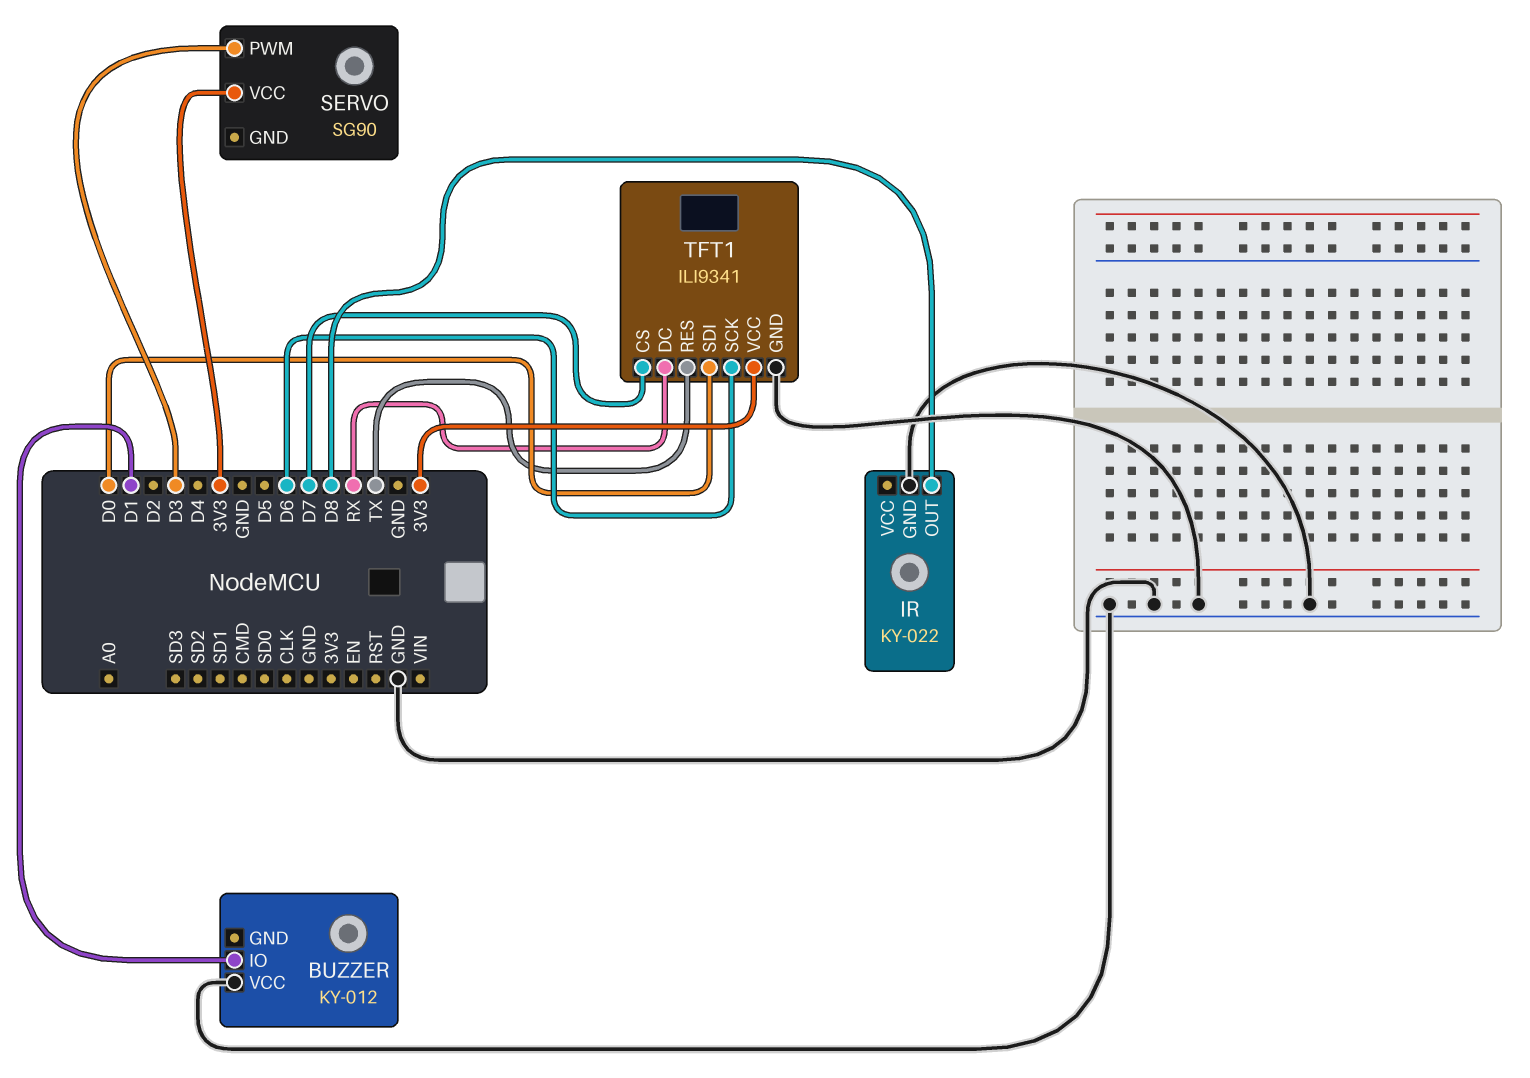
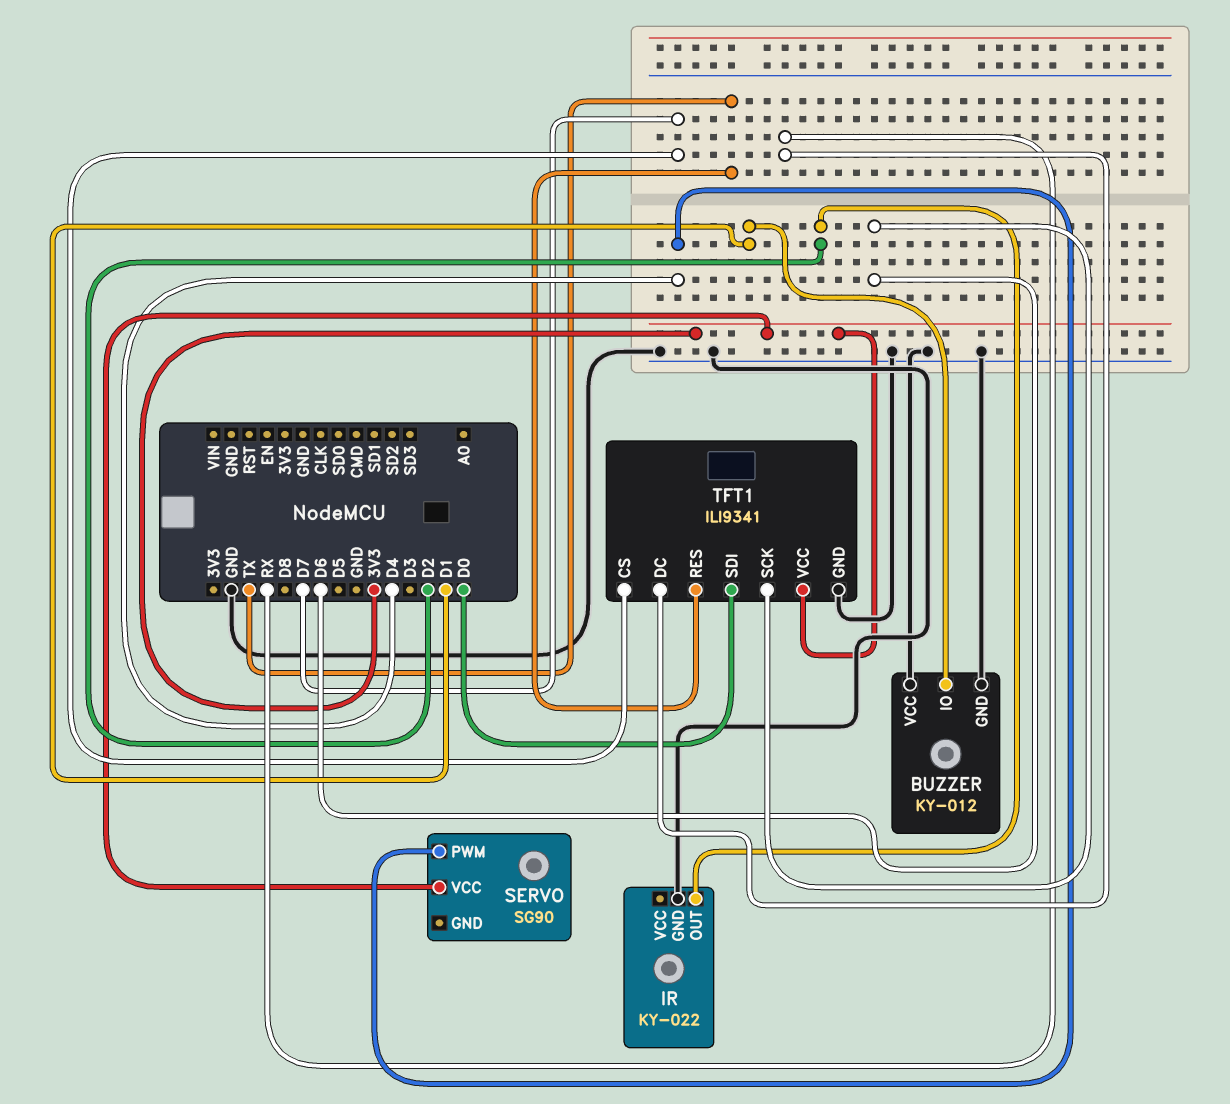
BUZZER pin GND: none -> GND
IR pin OUT: D8 -> D2
SERVO pin PWM: D3 -> D4

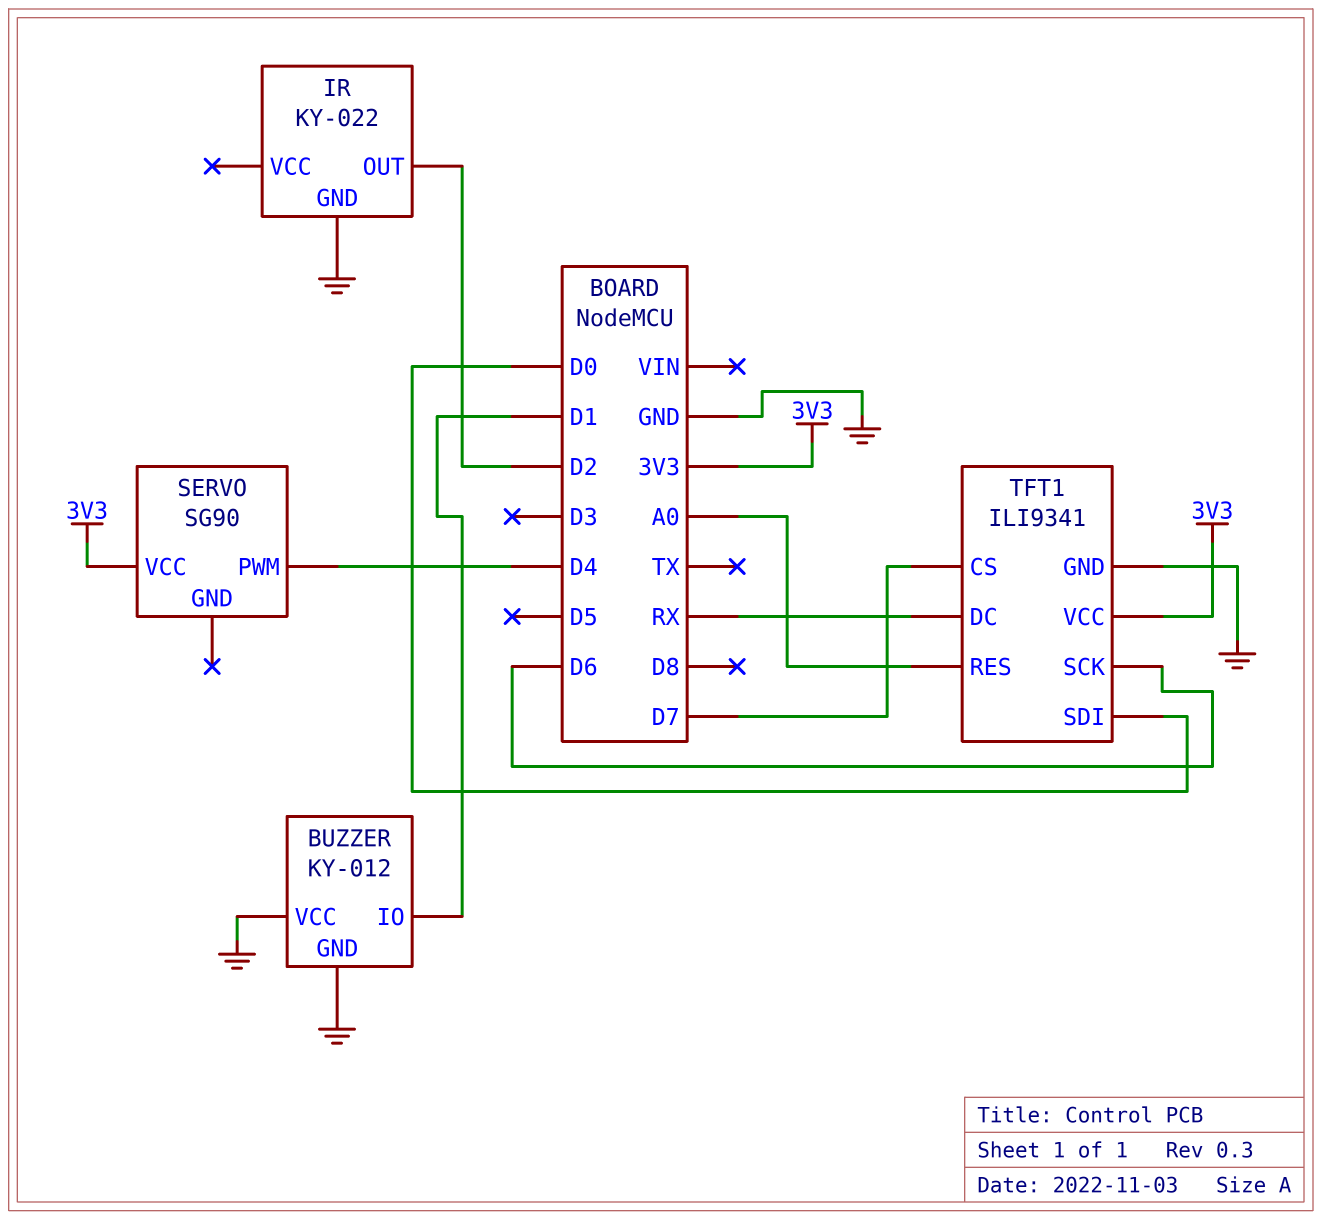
TFT1 pin RES: TX -> A0

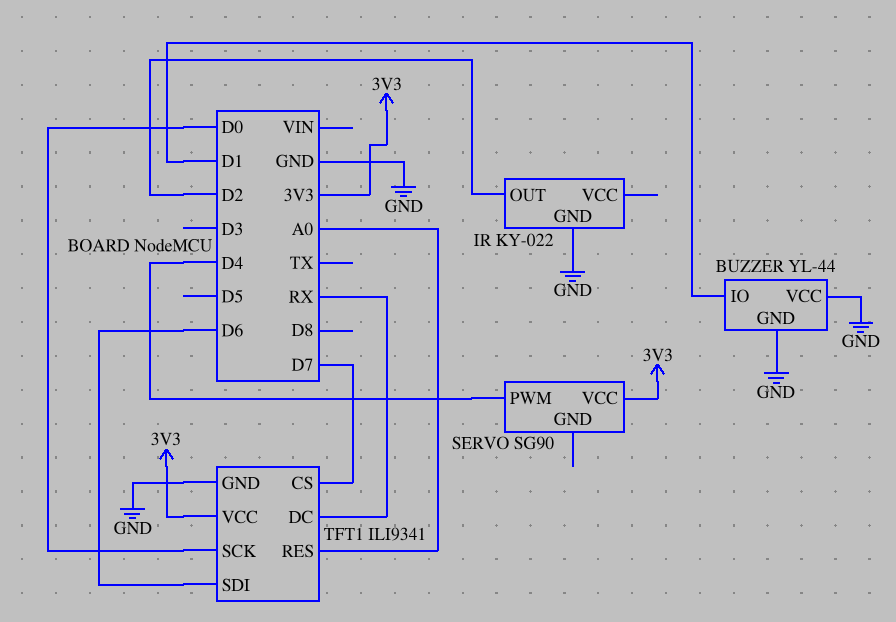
BUZZER: KY-012 -> YL-44
TFT1 pin SCK: D6 -> D0
TFT1 pin SDI: D0 -> D6

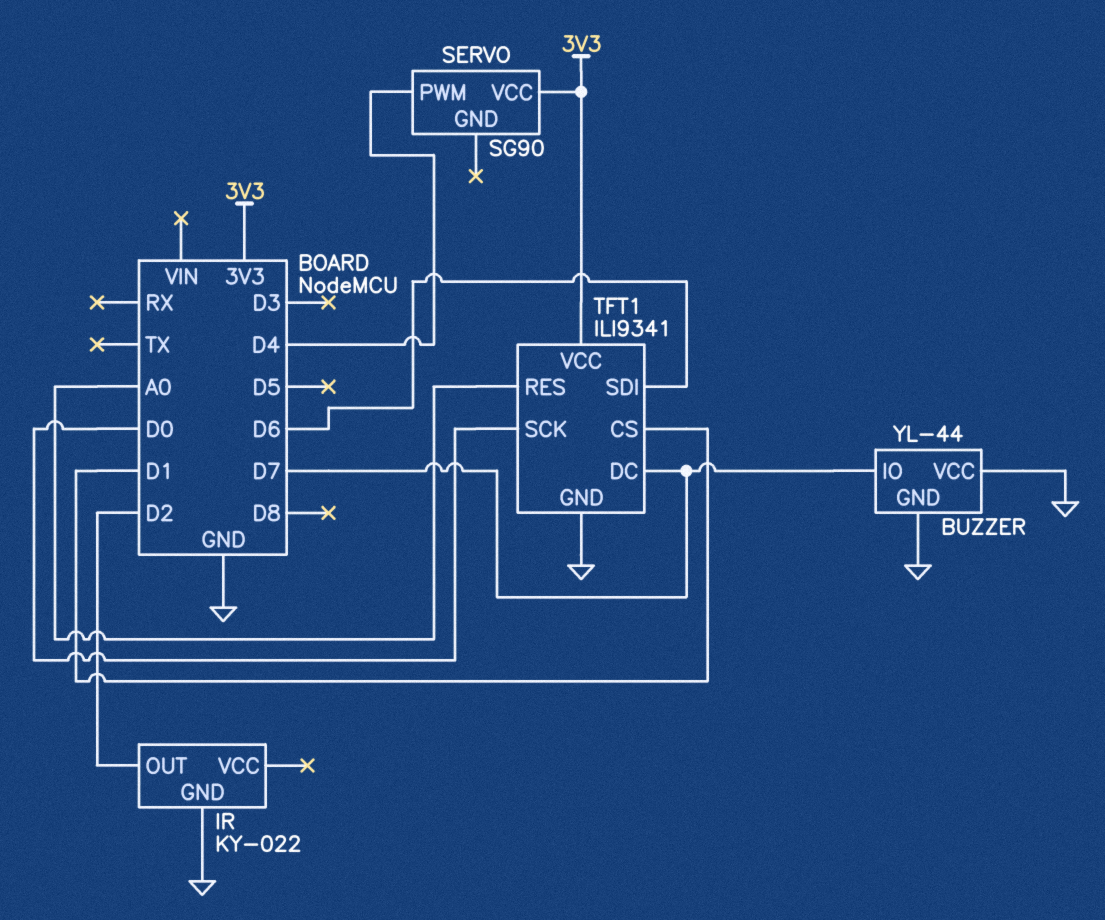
BUZZER pin IO: D1 -> D7
TFT1 pin CS: D7 -> D1
TFT1 pin DC: RX -> D7

